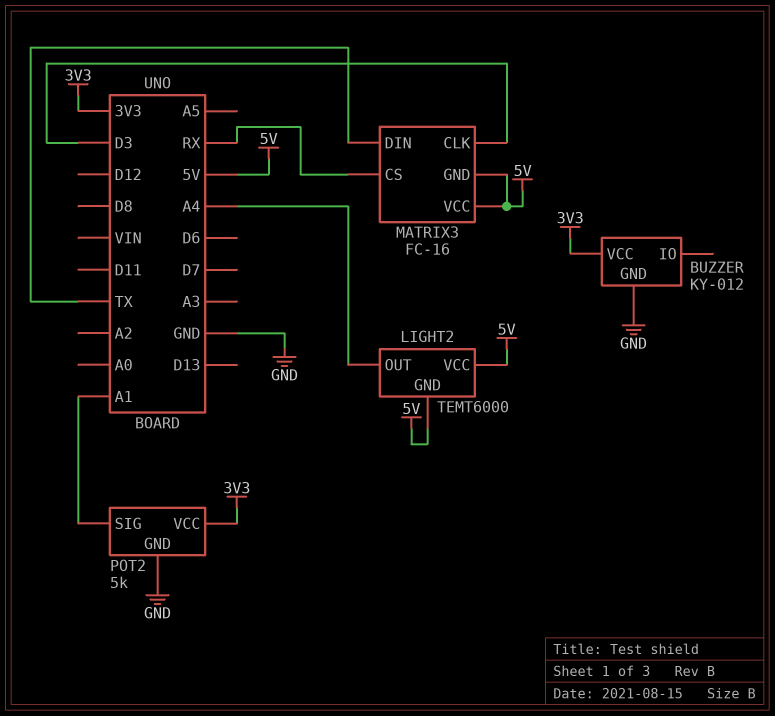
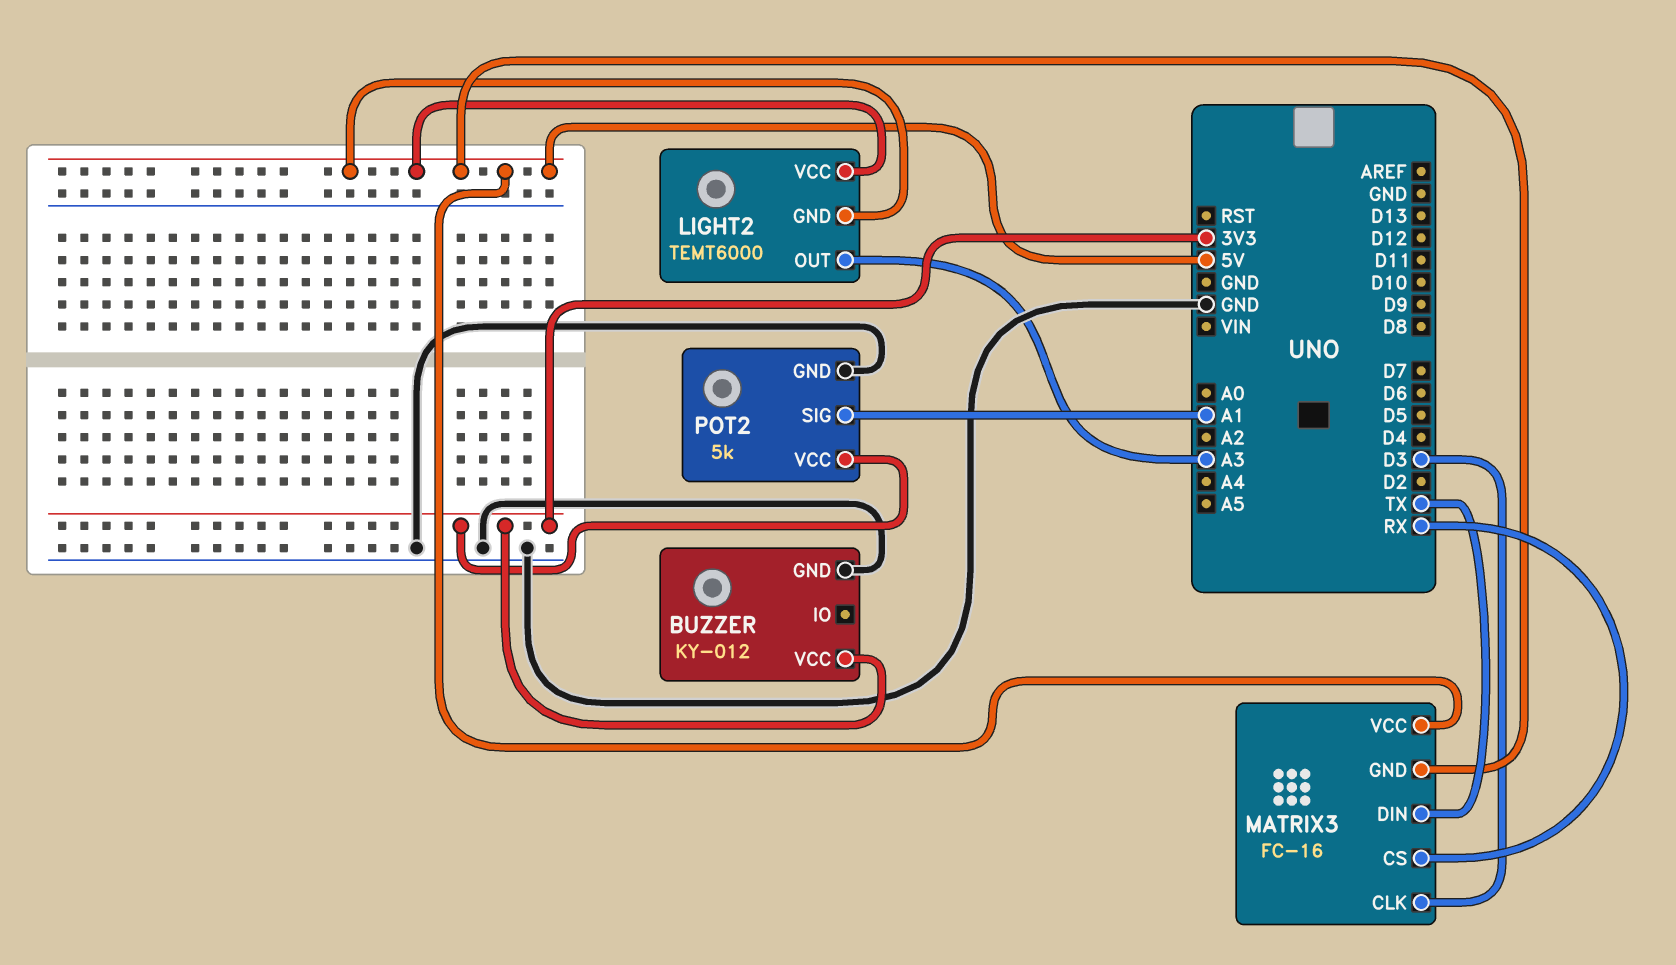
LIGHT2 pin OUT: A4 -> A3

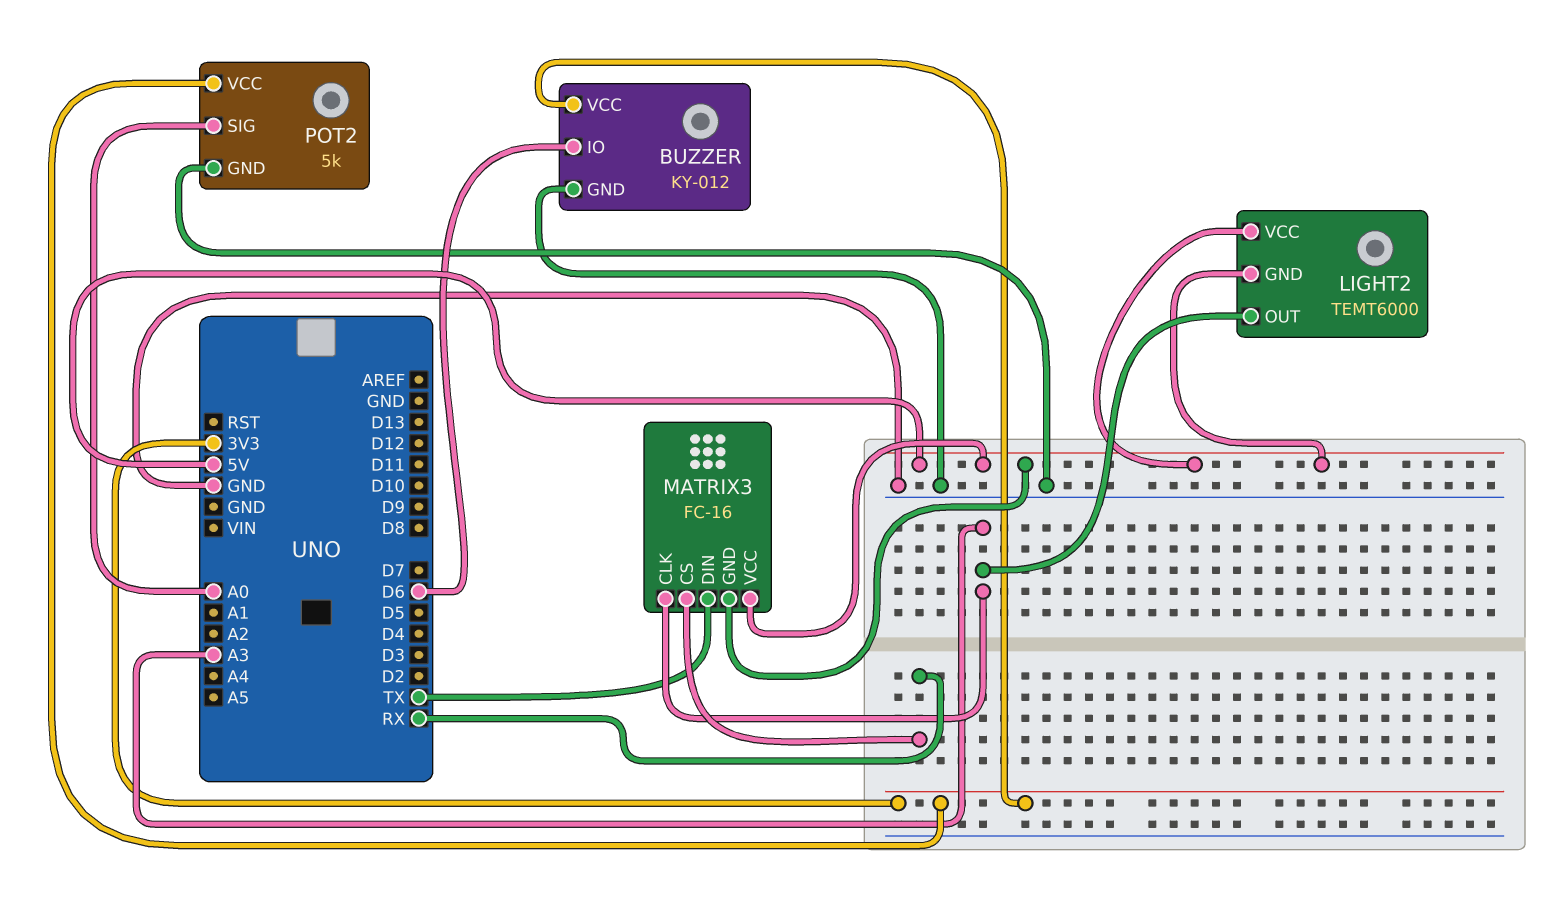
BUZZER pin IO: none -> D6
MATRIX3 pin CLK: D3 -> A3
POT2 pin SIG: A1 -> A0

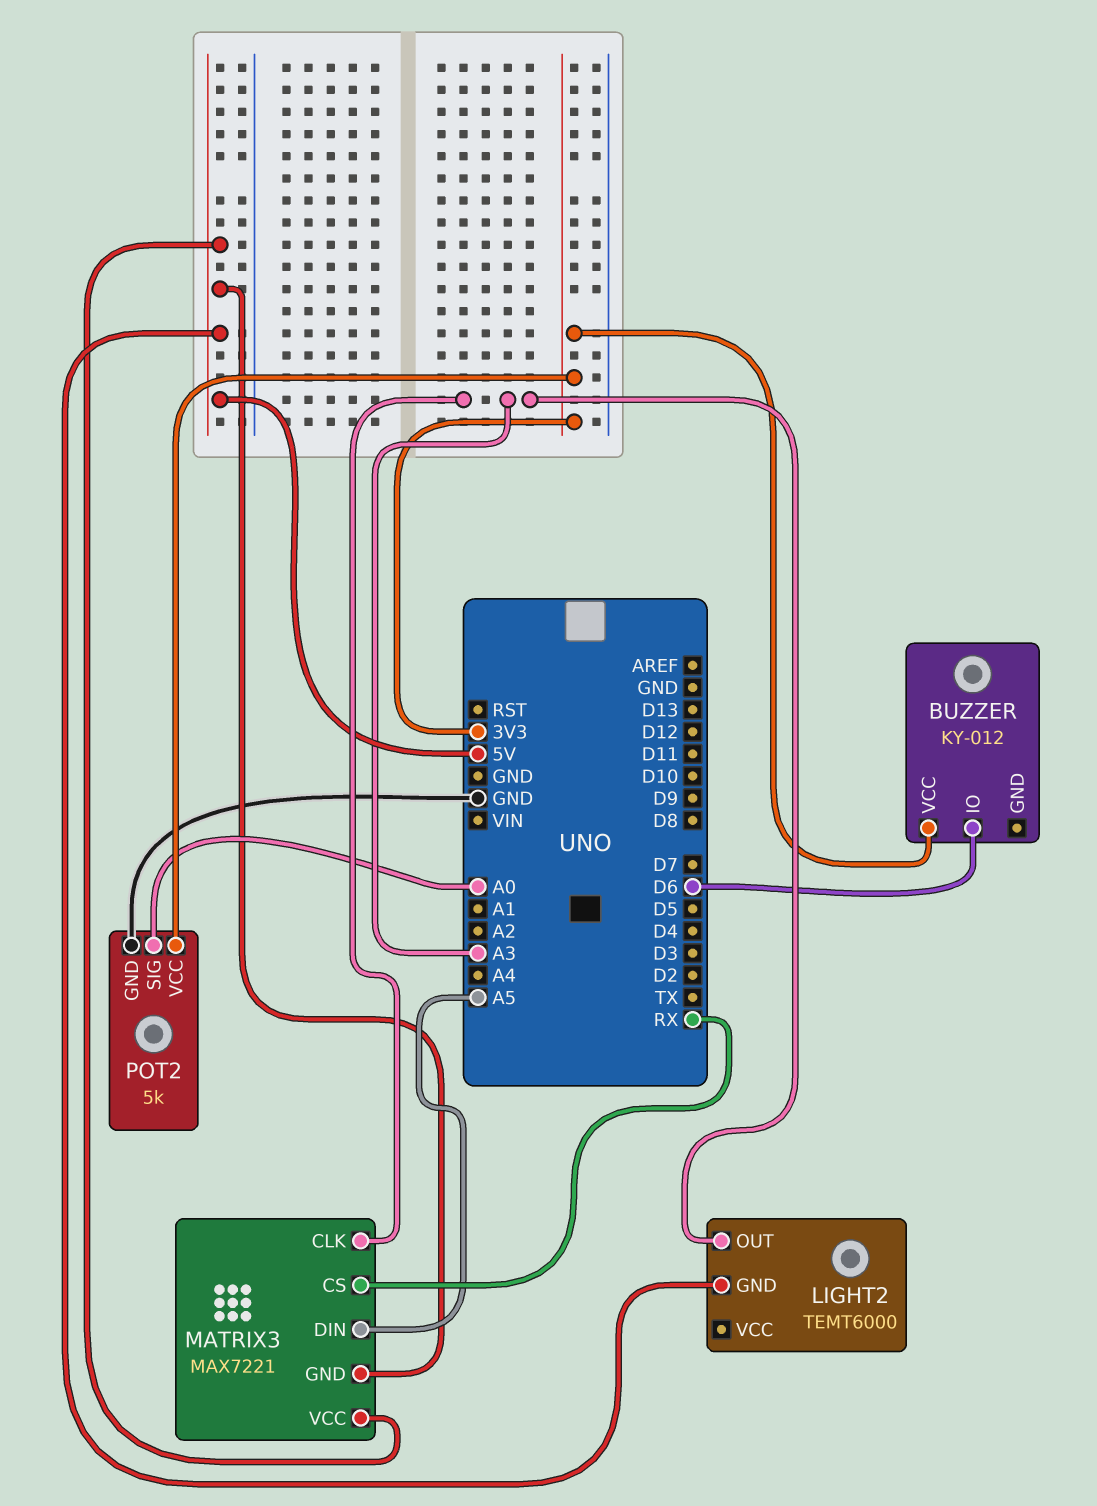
BUZZER pin GND: GND -> none
LIGHT2 pin VCC: 5V -> none
MATRIX3: FC-16 -> MAX7221
MATRIX3 pin DIN: TX -> A5

